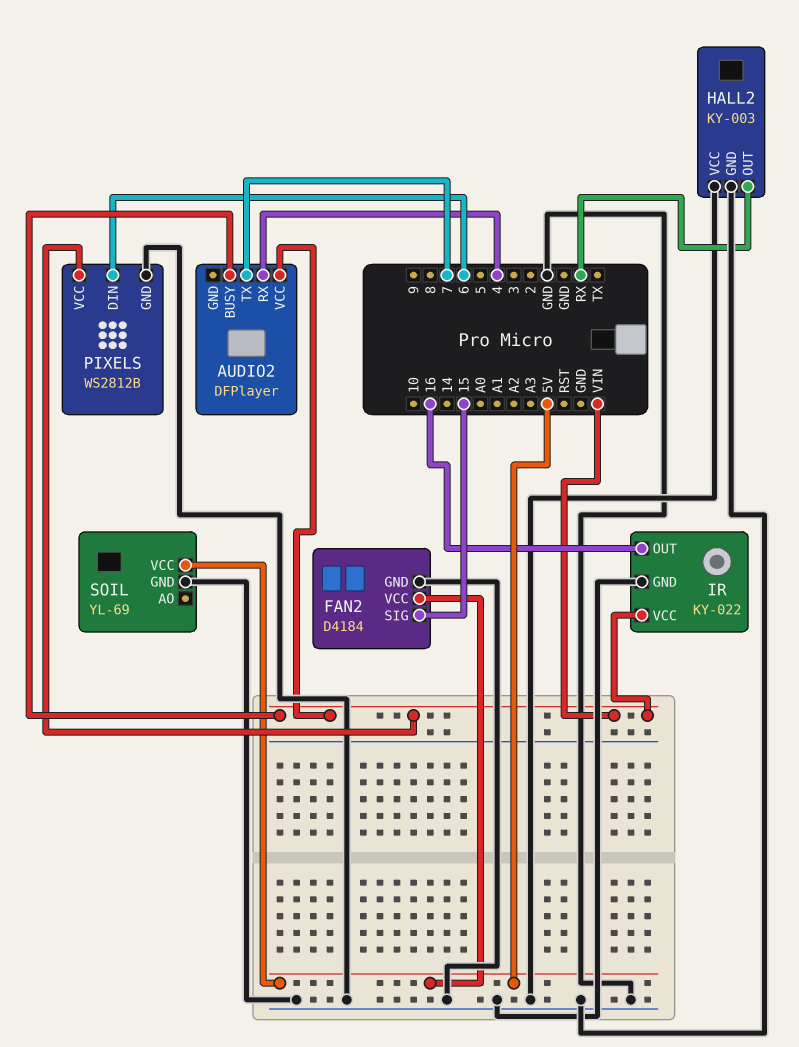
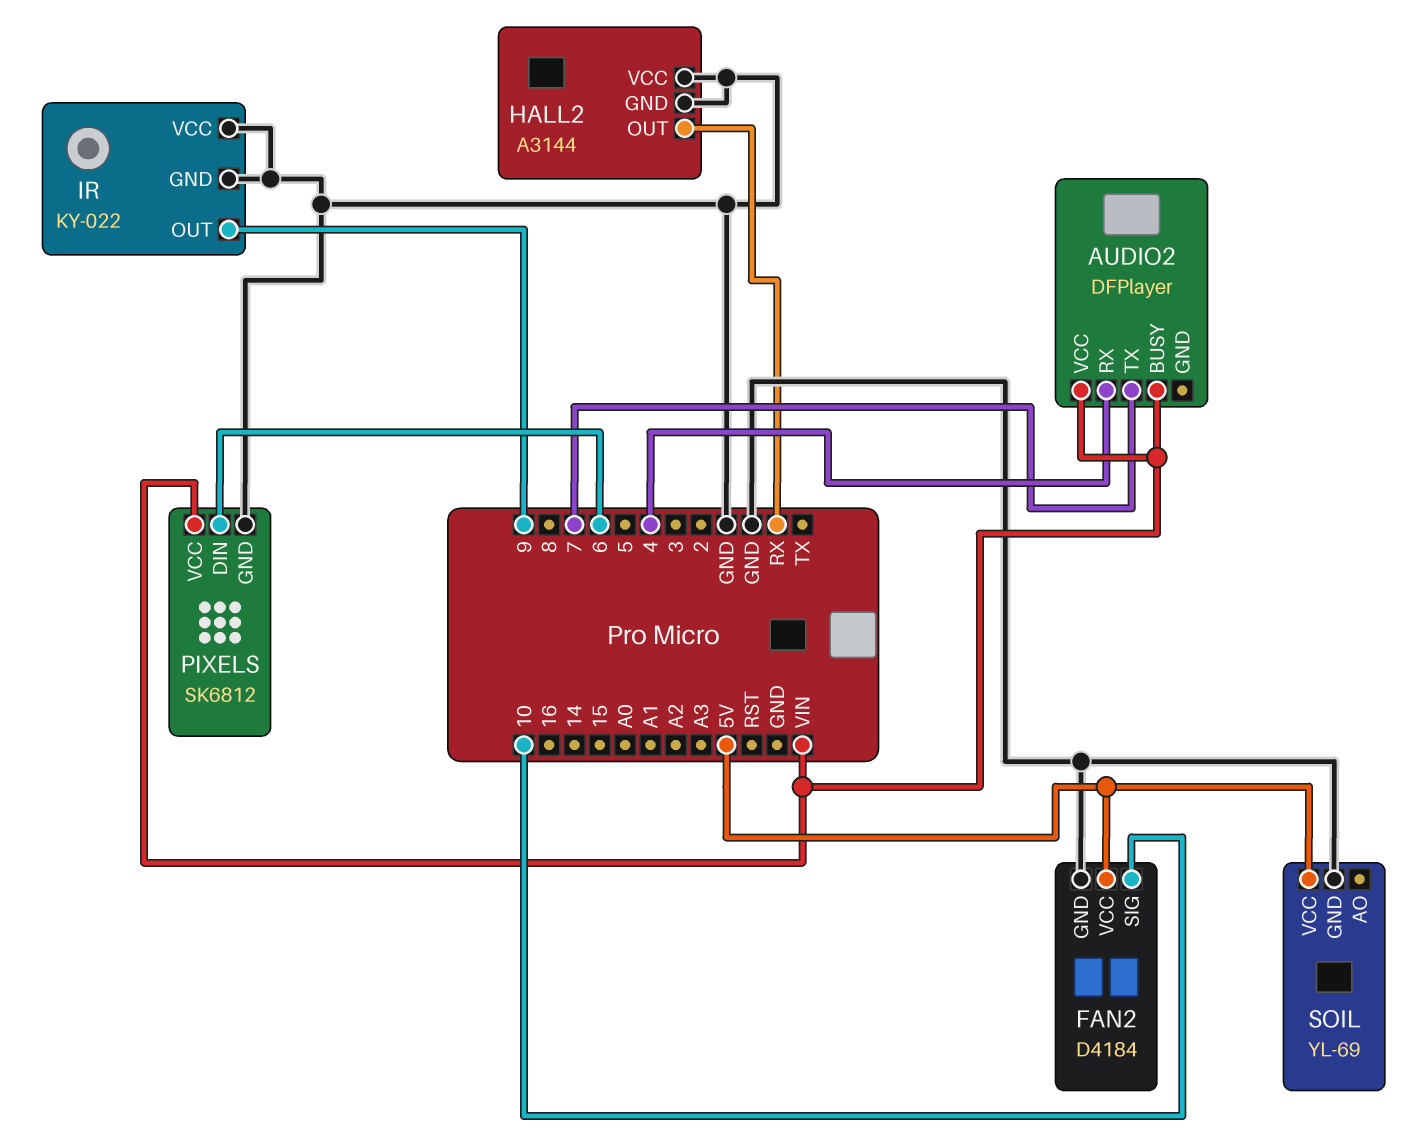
FAN2 pin SIG: 15 -> 10
HALL2: KY-003 -> A3144
IR pin OUT: 16 -> 9
IR pin VCC: VIN -> GND
PIXELS: WS2812B -> SK6812

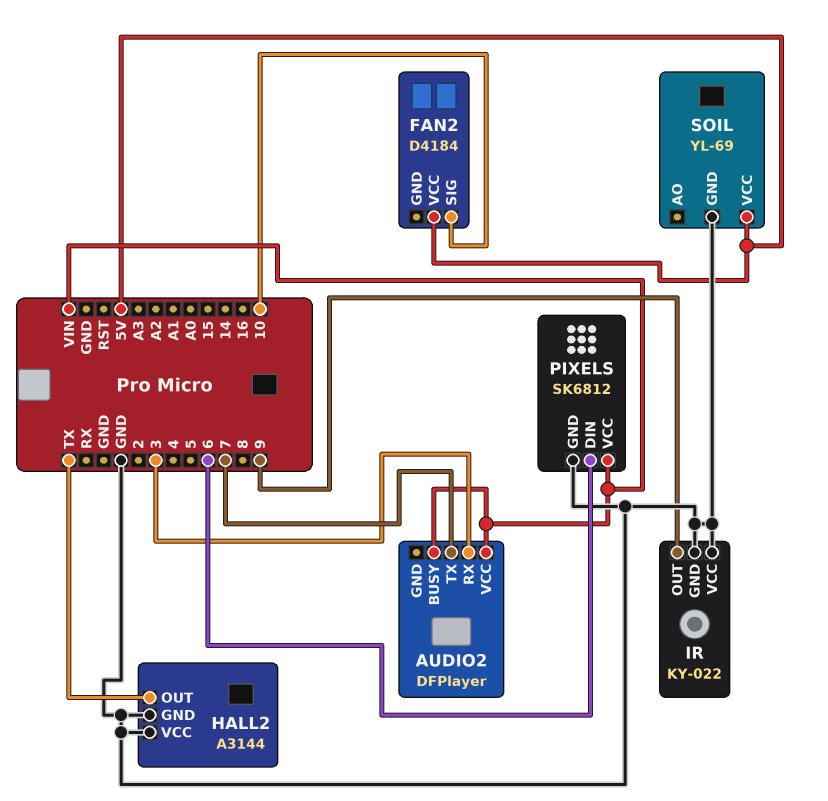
AUDIO2 pin RX: 4 -> 3
FAN2 pin GND: GND -> none
HALL2 pin OUT: RX -> TX

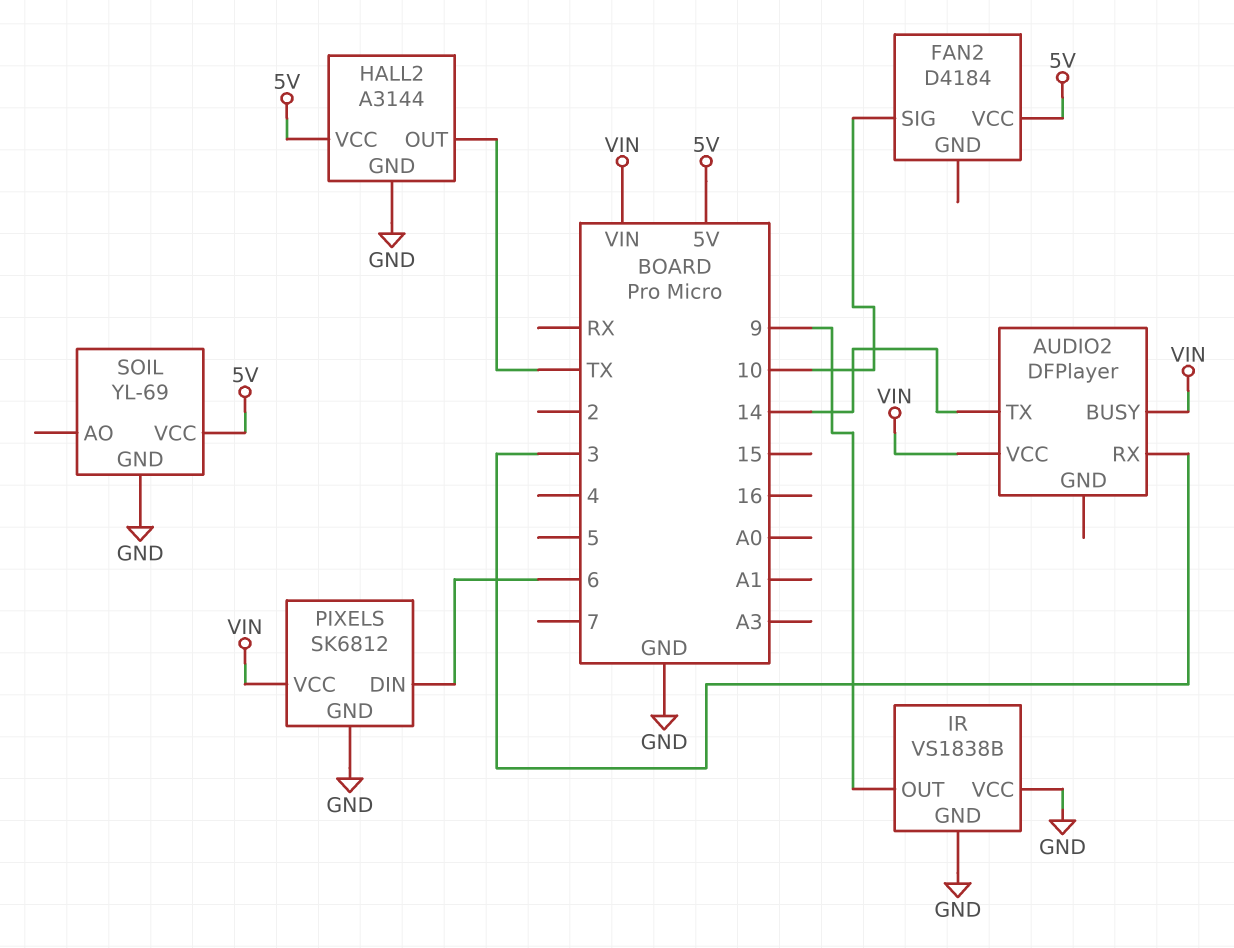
AUDIO2 pin TX: 7 -> 14
HALL2 pin VCC: GND -> 5V
IR: KY-022 -> VS1838B

